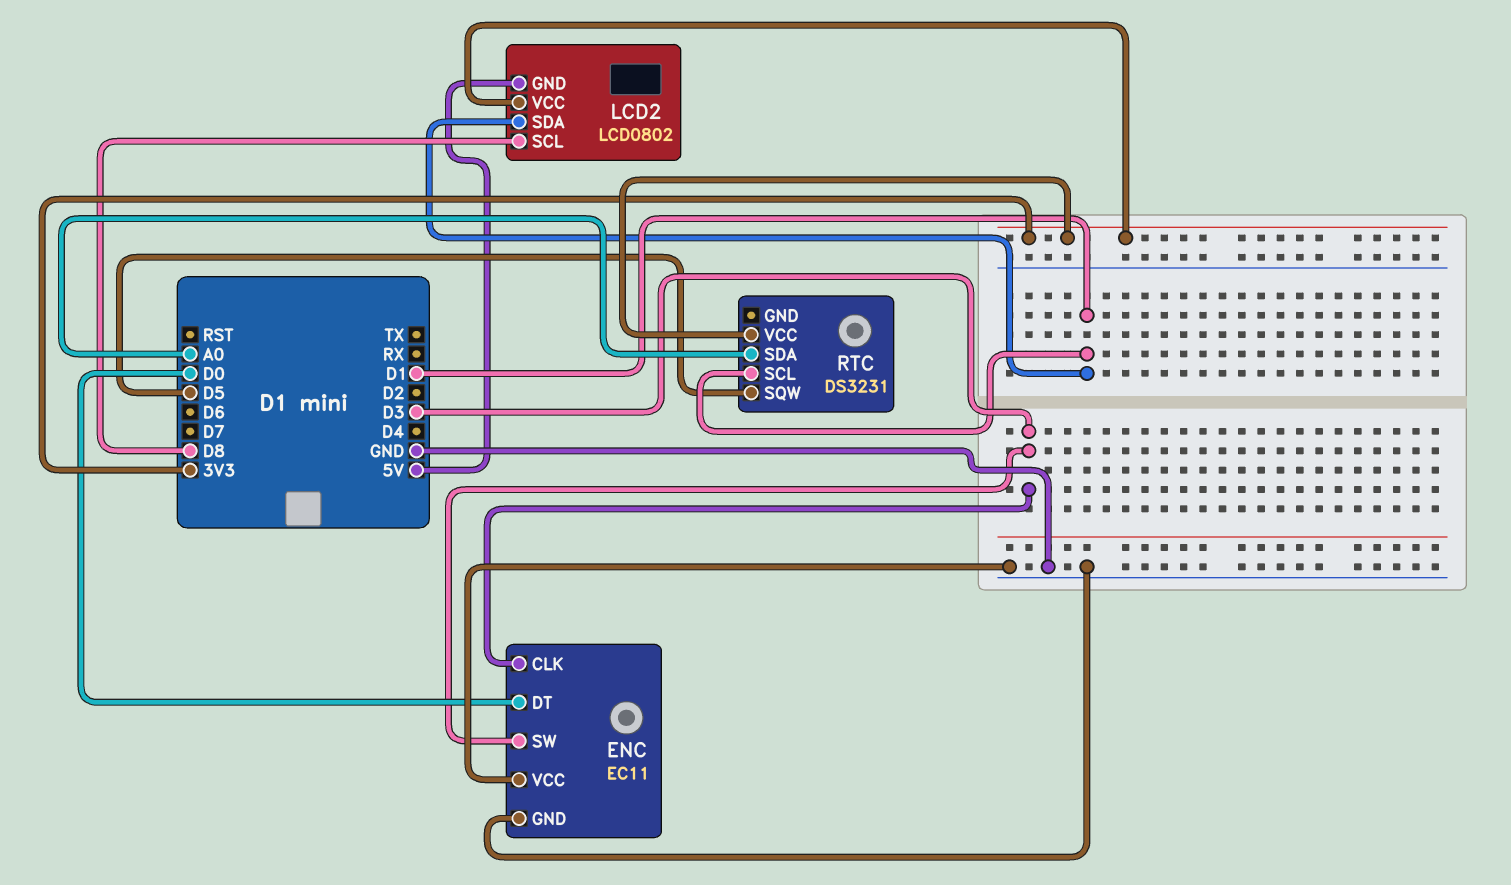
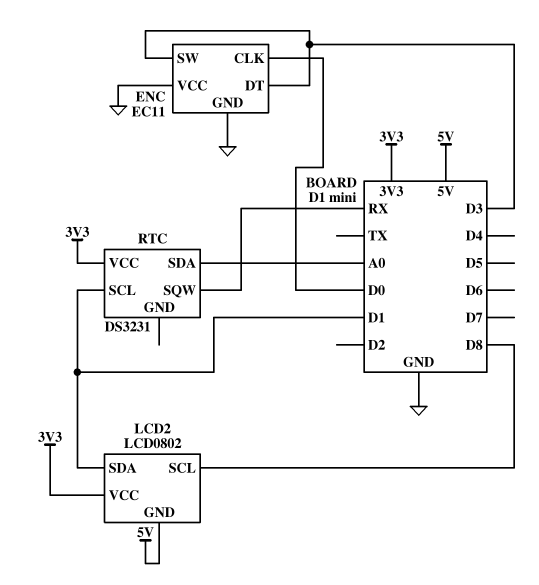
ENC pin CLK: D3 -> D0
ENC pin DT: D0 -> D3
RTC pin SQW: D5 -> RX

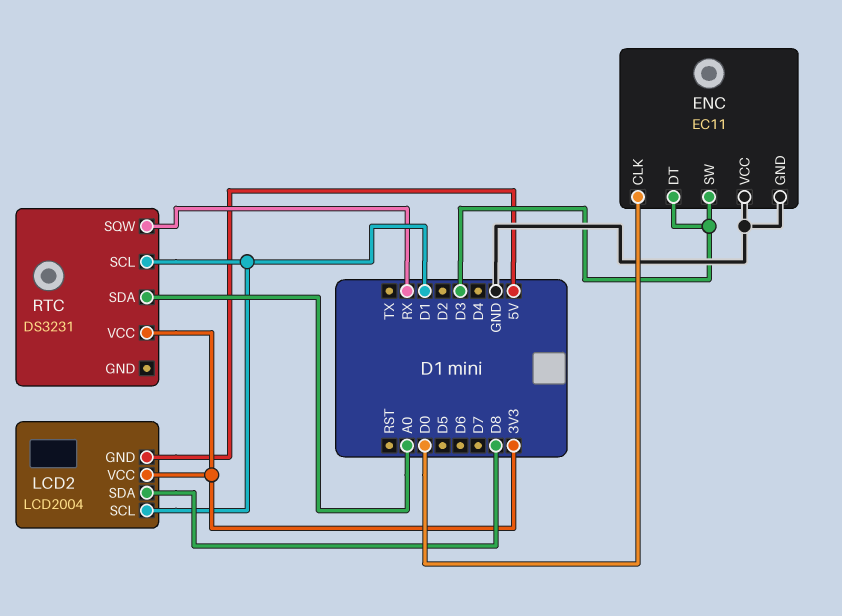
LCD2: LCD0802 -> LCD2004
LCD2 pin SCL: D8 -> D1
LCD2 pin SDA: D1 -> D8

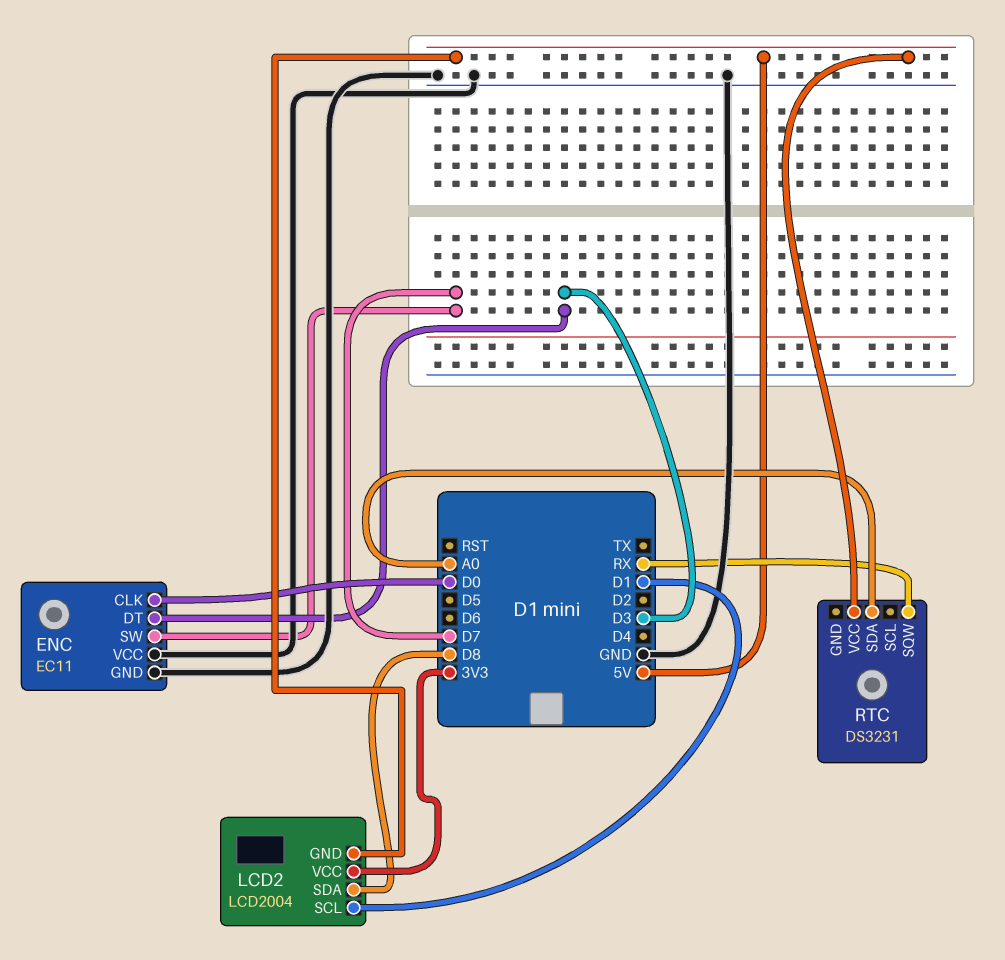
ENC pin SW: D3 -> D7
RTC pin SCL: D1 -> none
RTC pin VCC: 3V3 -> 5V

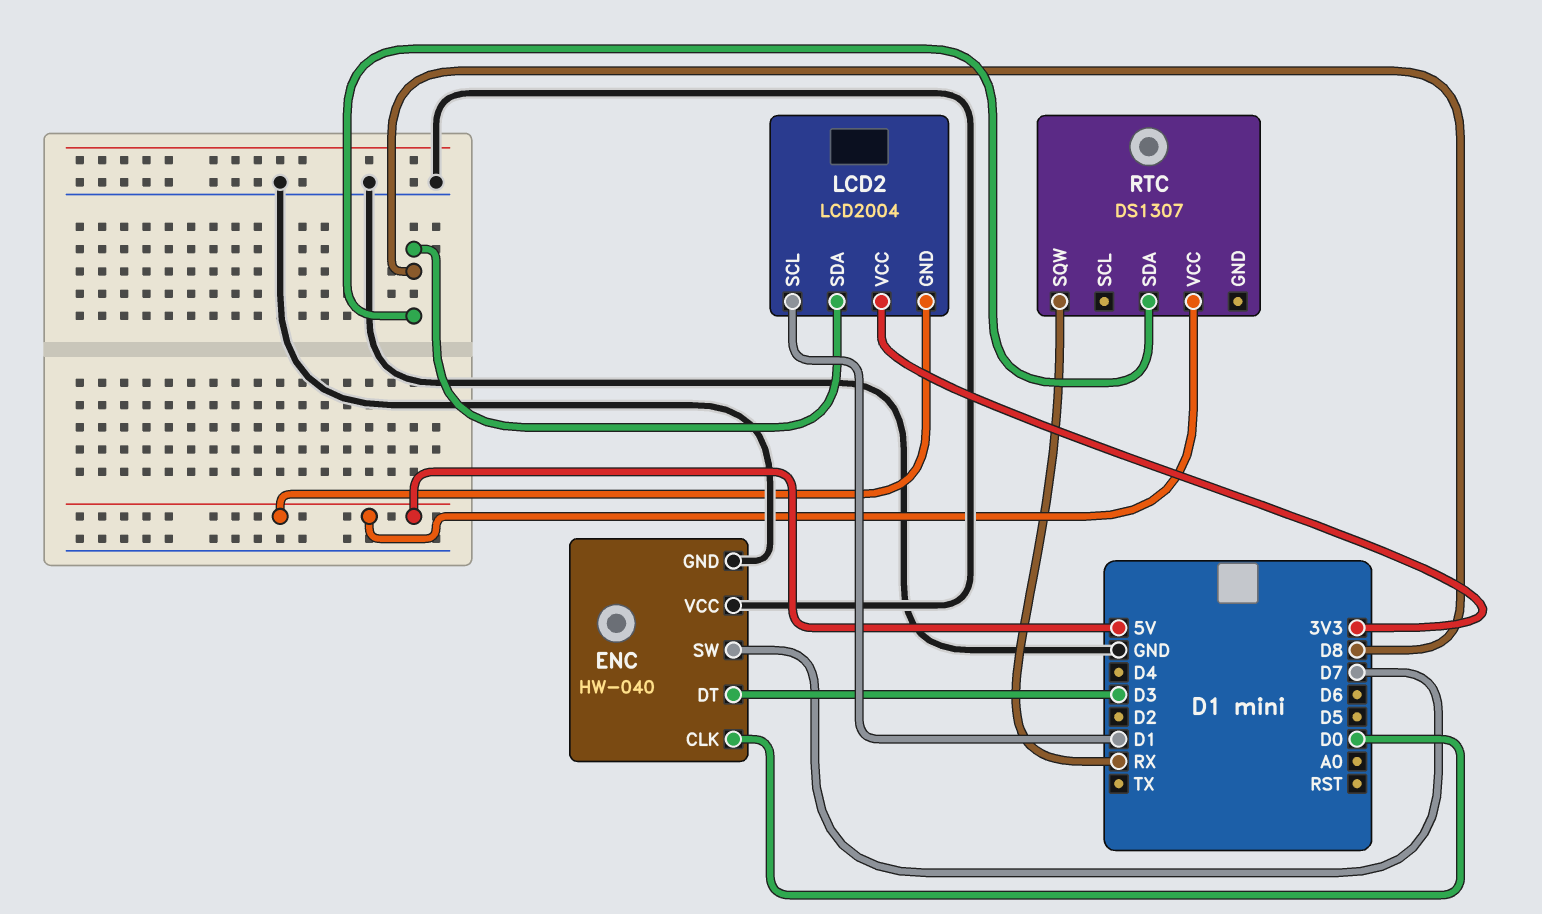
ENC: EC11 -> HW-040
RTC: DS3231 -> DS1307
RTC pin SDA: A0 -> D8

